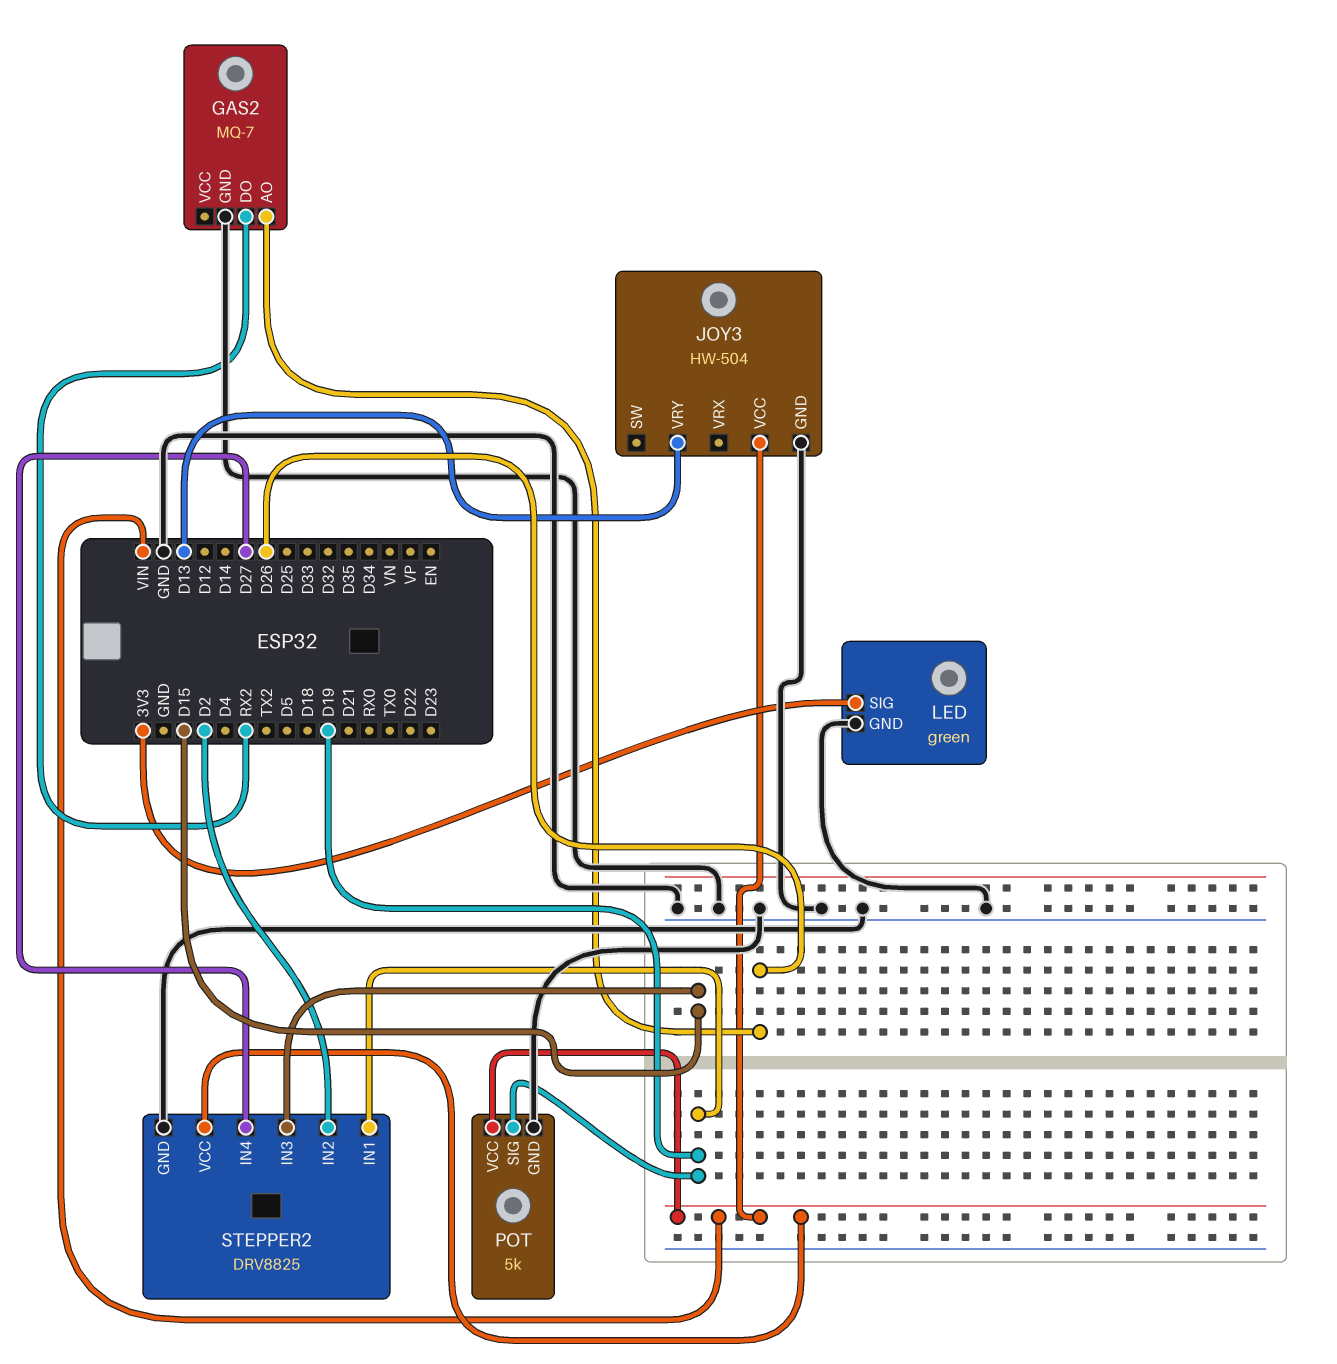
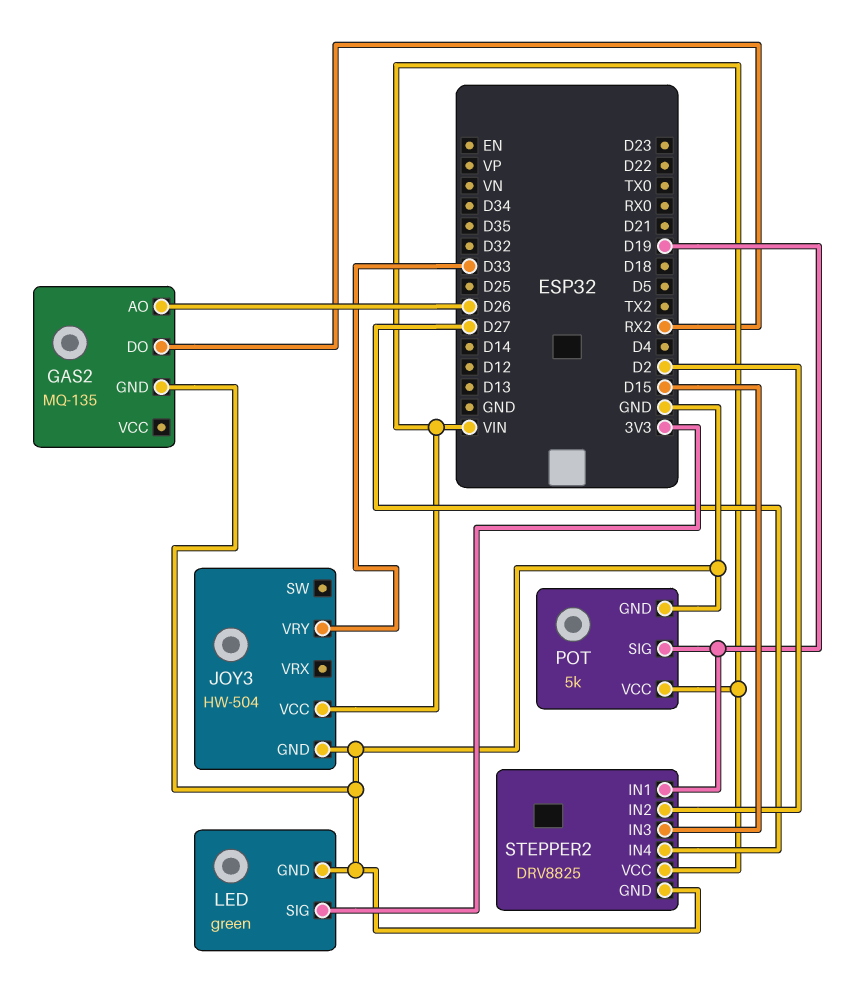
GAS2: MQ-7 -> MQ-135
JOY3 pin VRY: D13 -> D33

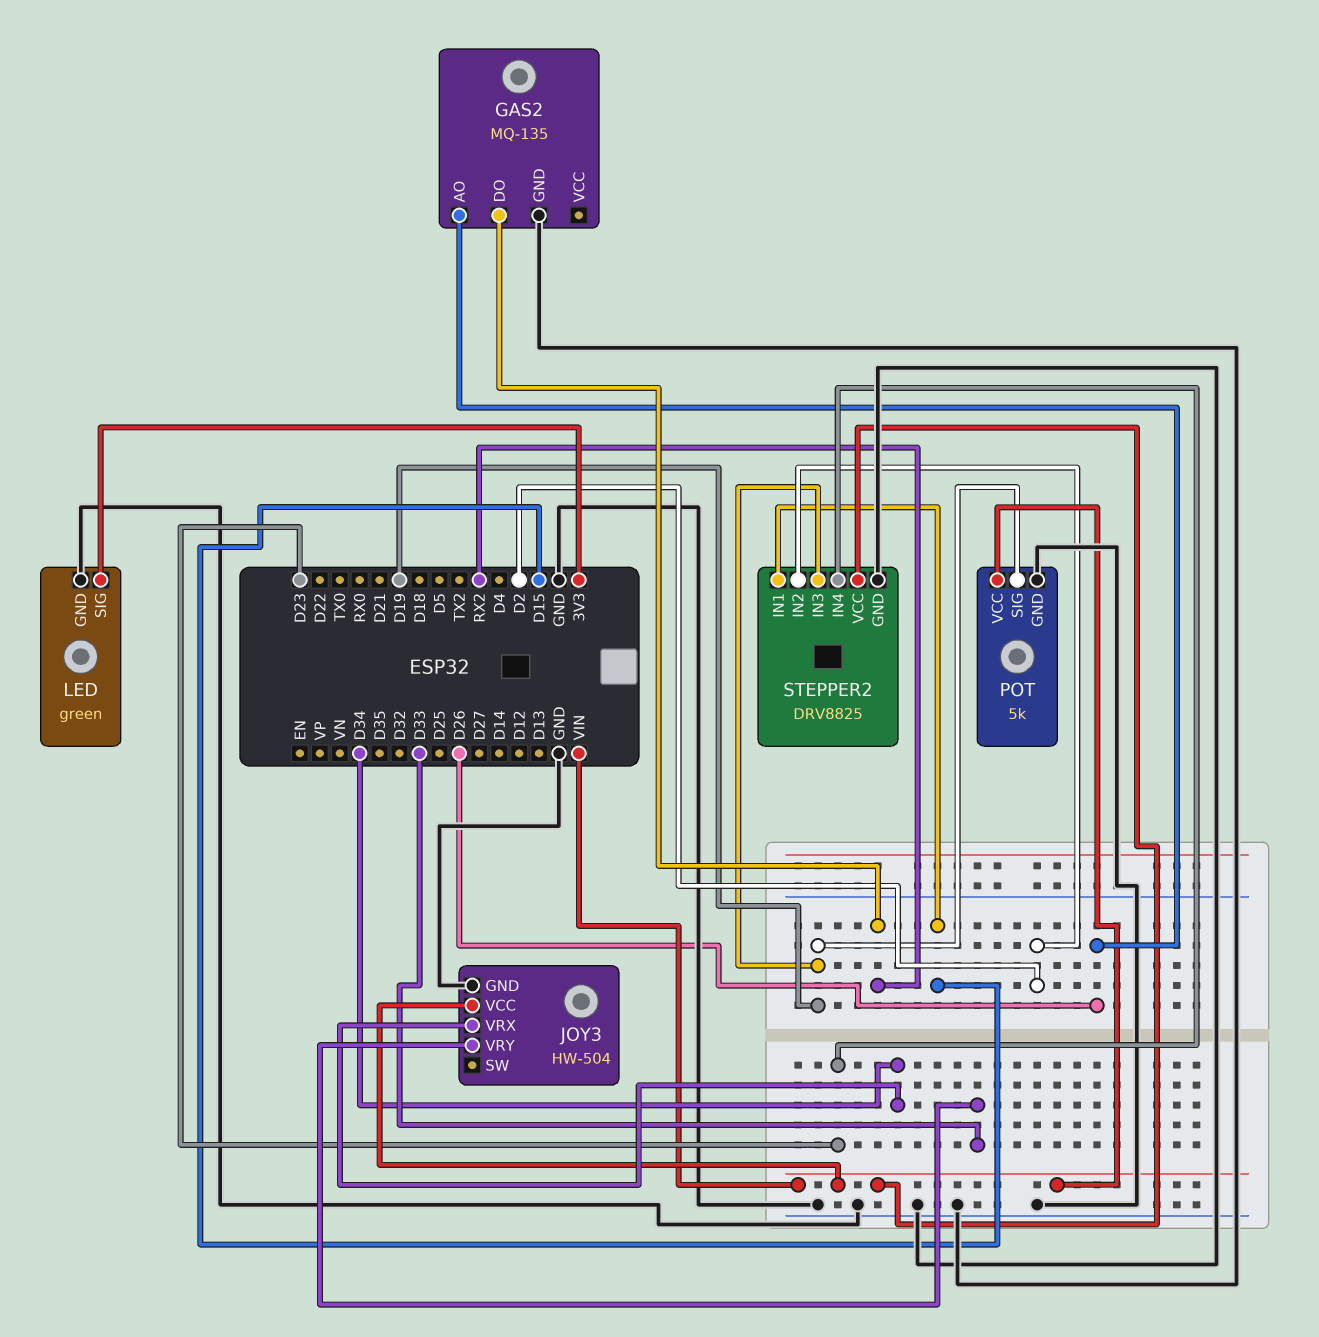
JOY3 pin VRX: none -> D34
STEPPER2 pin IN1: D19 -> D15
STEPPER2 pin IN3: D15 -> D19
STEPPER2 pin IN4: D27 -> D23

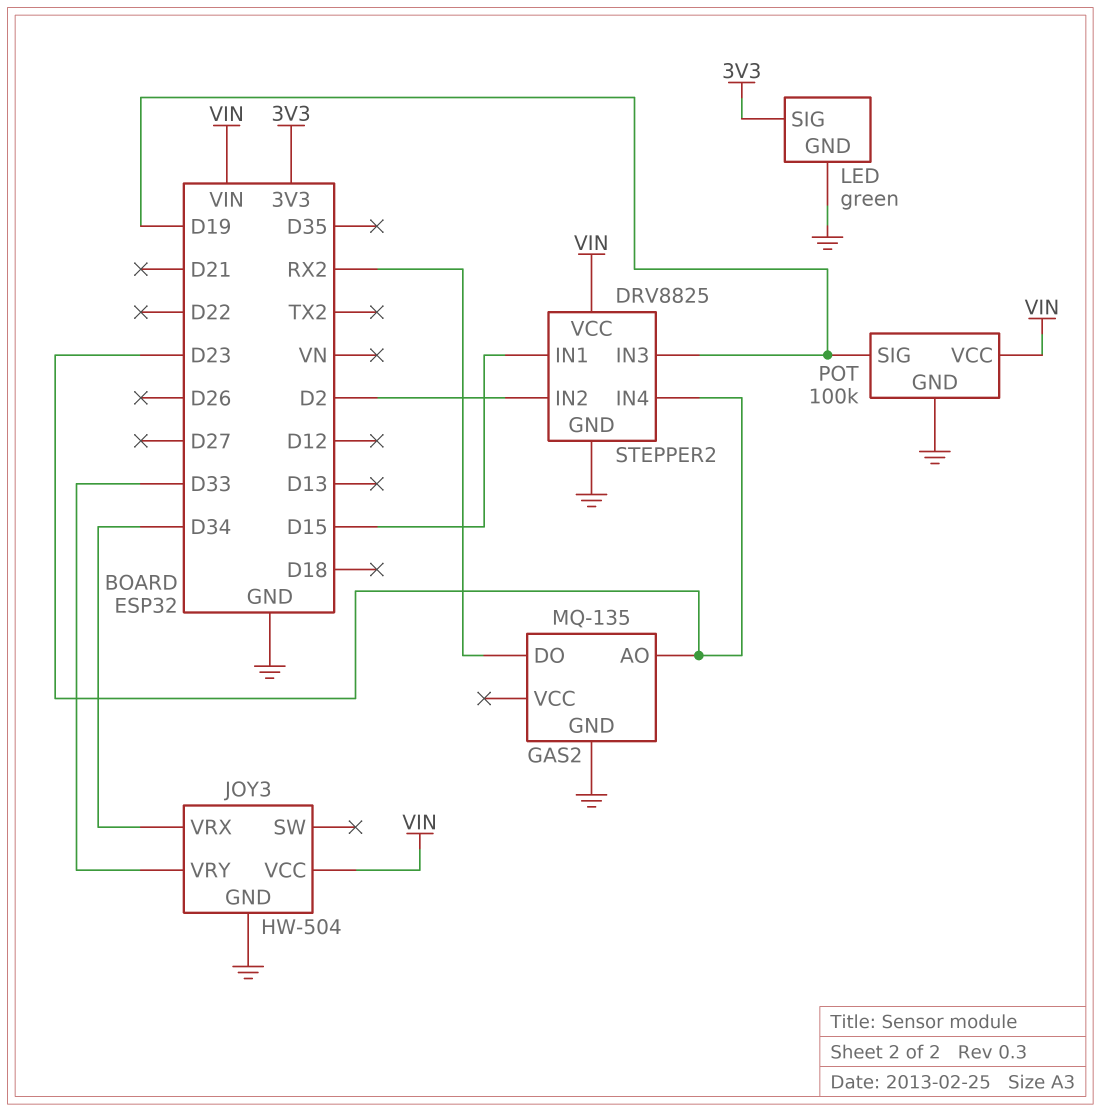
GAS2 pin AO: D26 -> D23
POT: 5k -> 100k

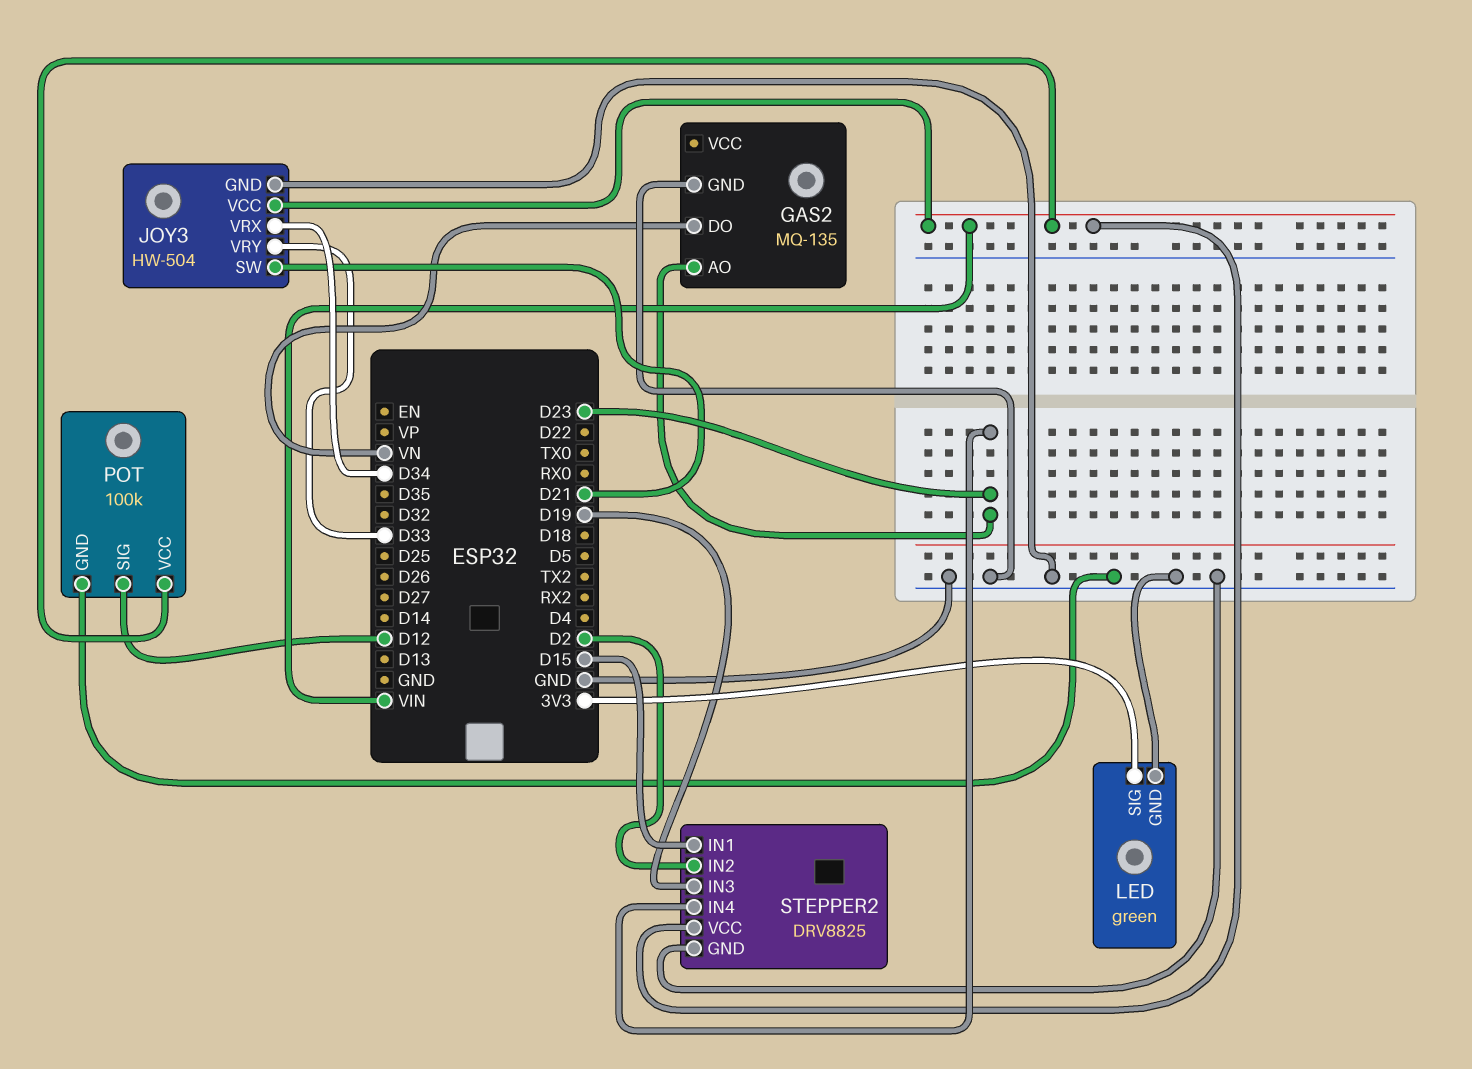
GAS2 pin DO: RX2 -> VN
JOY3 pin SW: none -> D21
POT pin SIG: D19 -> D12

